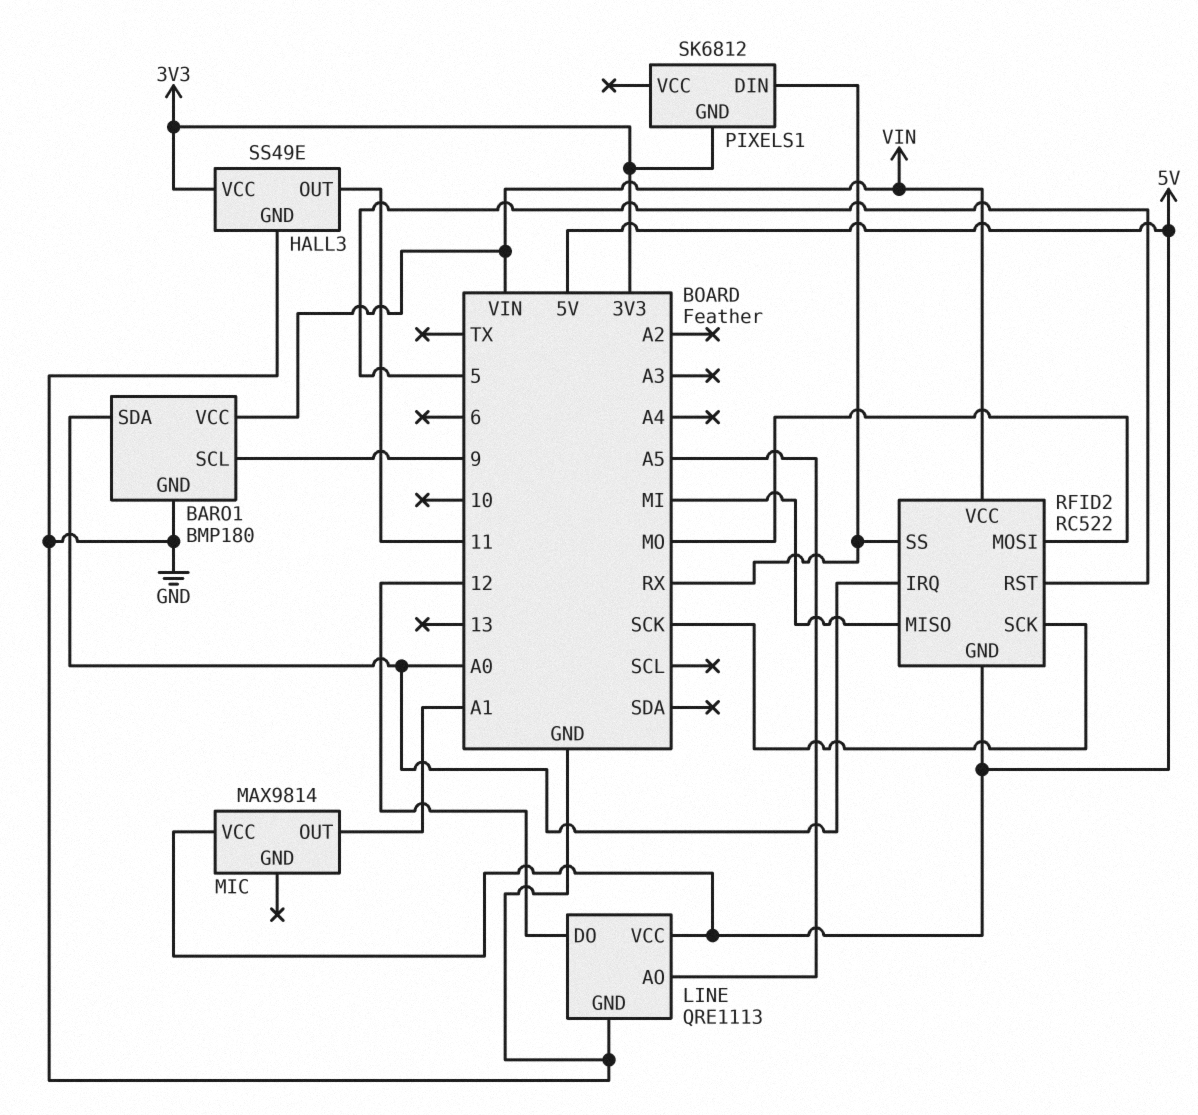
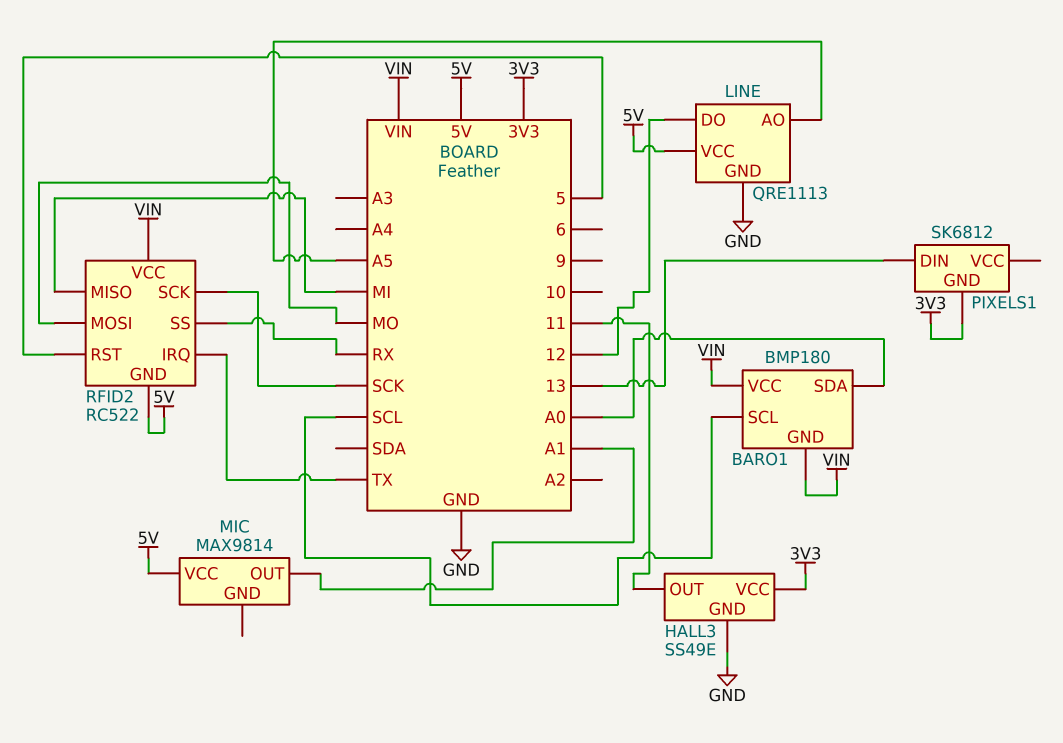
BARO1 pin GND: GND -> VIN
BARO1 pin SCL: 9 -> SCL
PIXELS1 pin DIN: RX -> 13
RFID2 pin IRQ: A0 -> TX

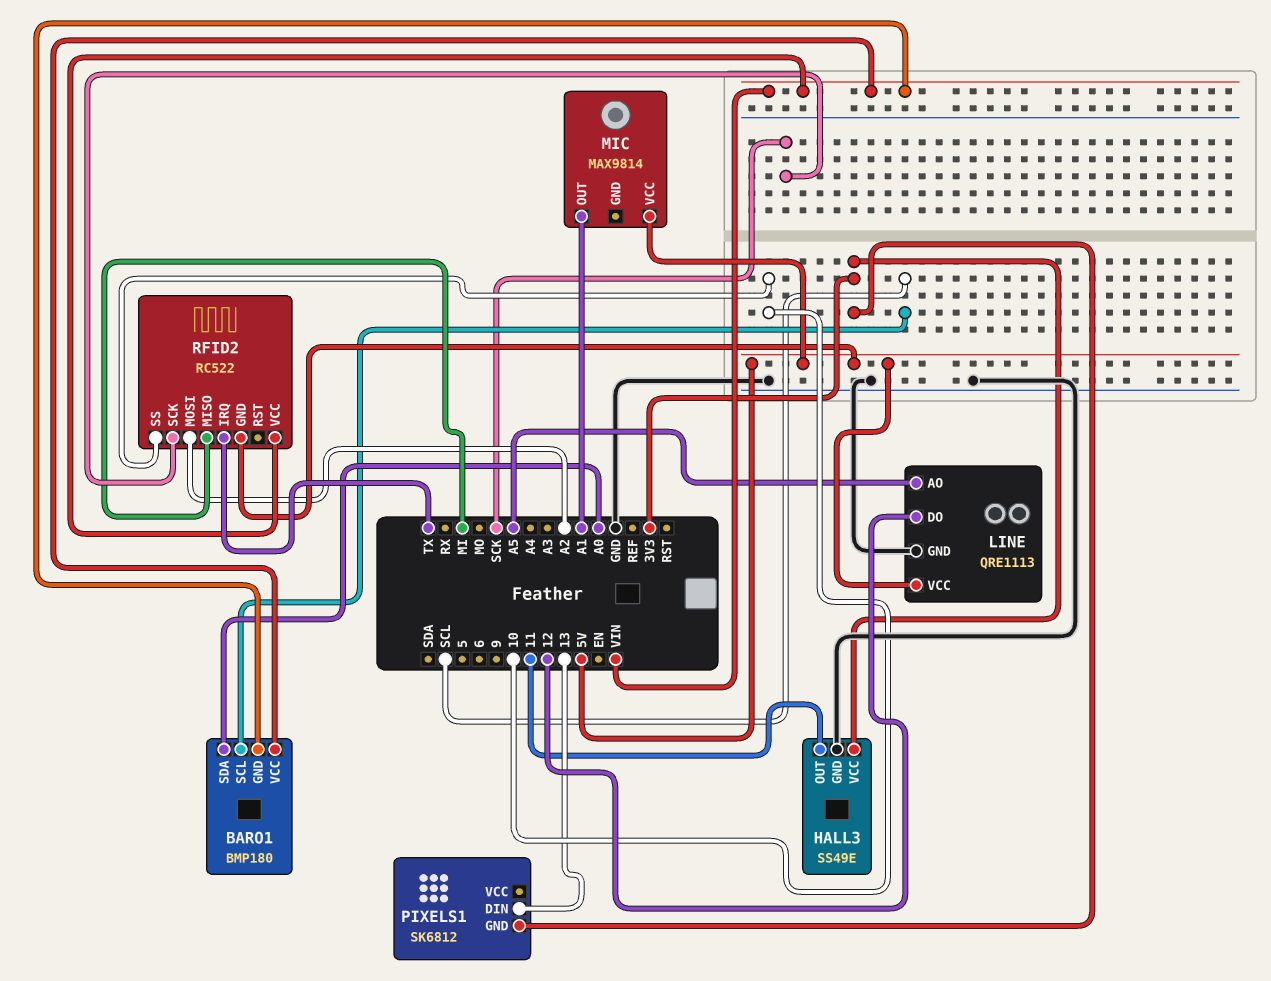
RFID2 pin MOSI: MO -> A2
RFID2 pin RST: 5 -> none
RFID2 pin SS: RX -> 10

